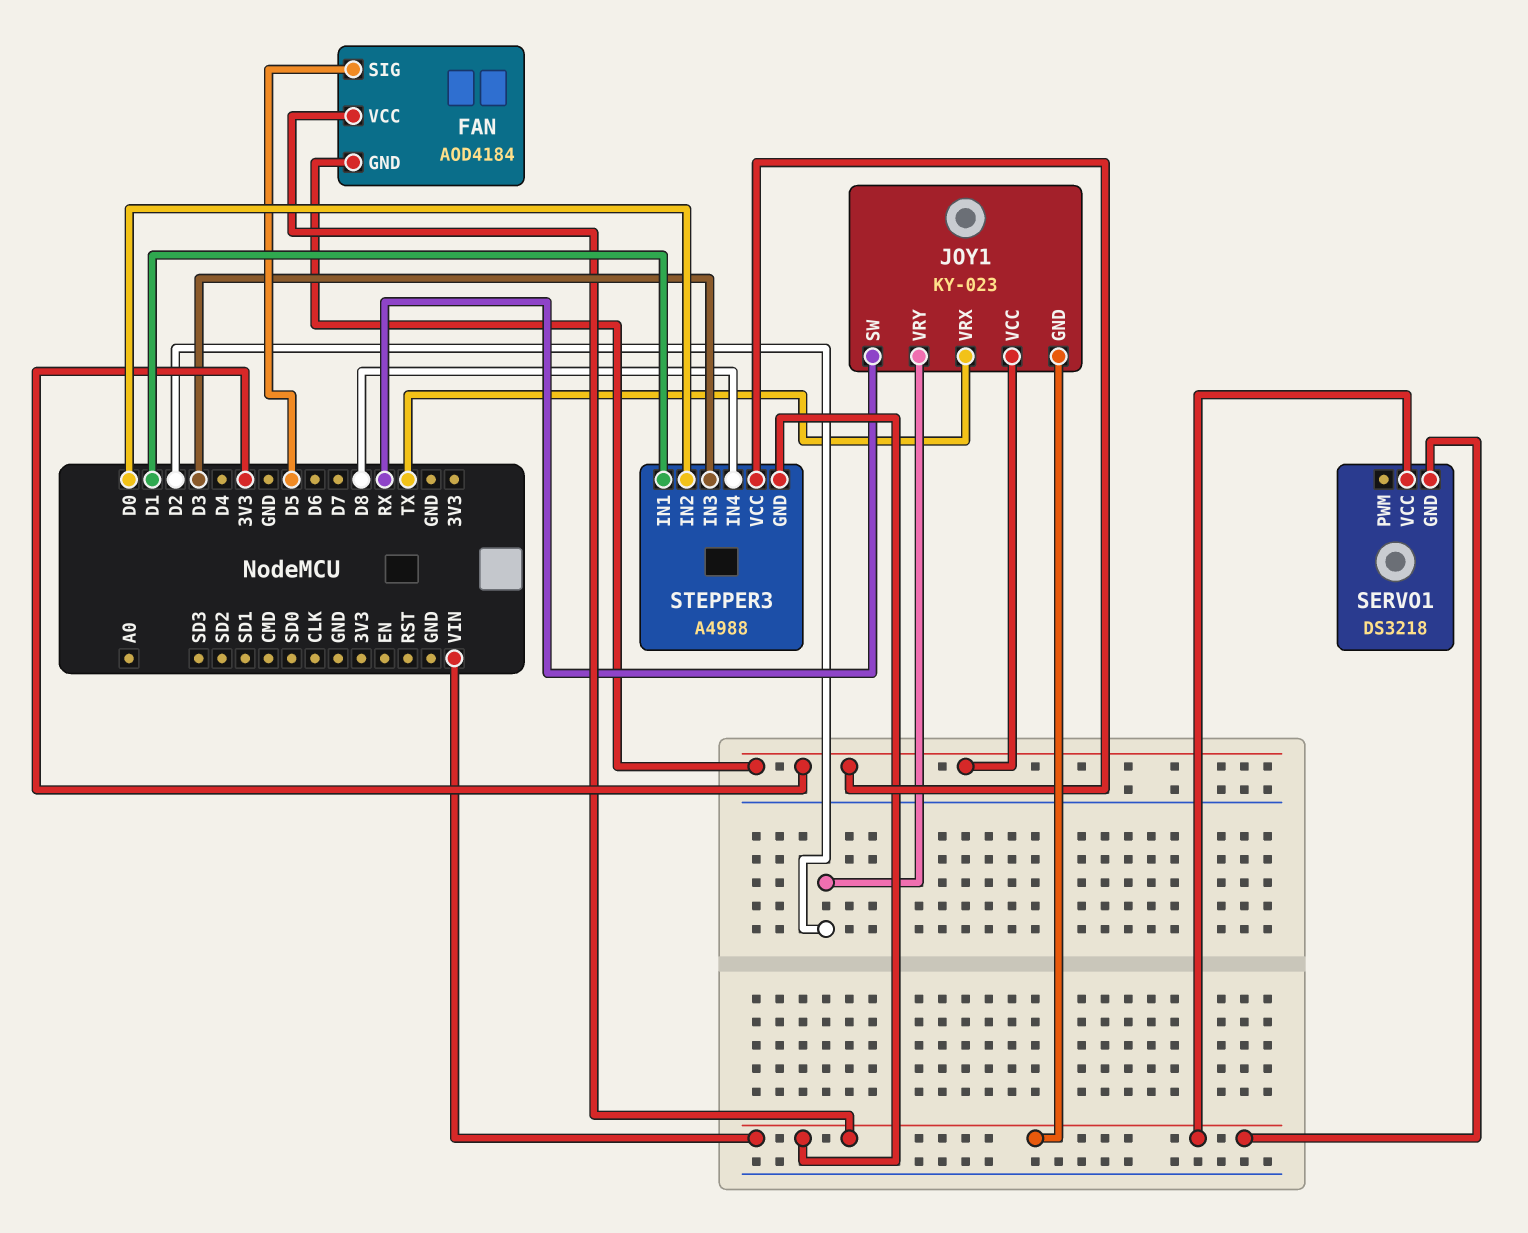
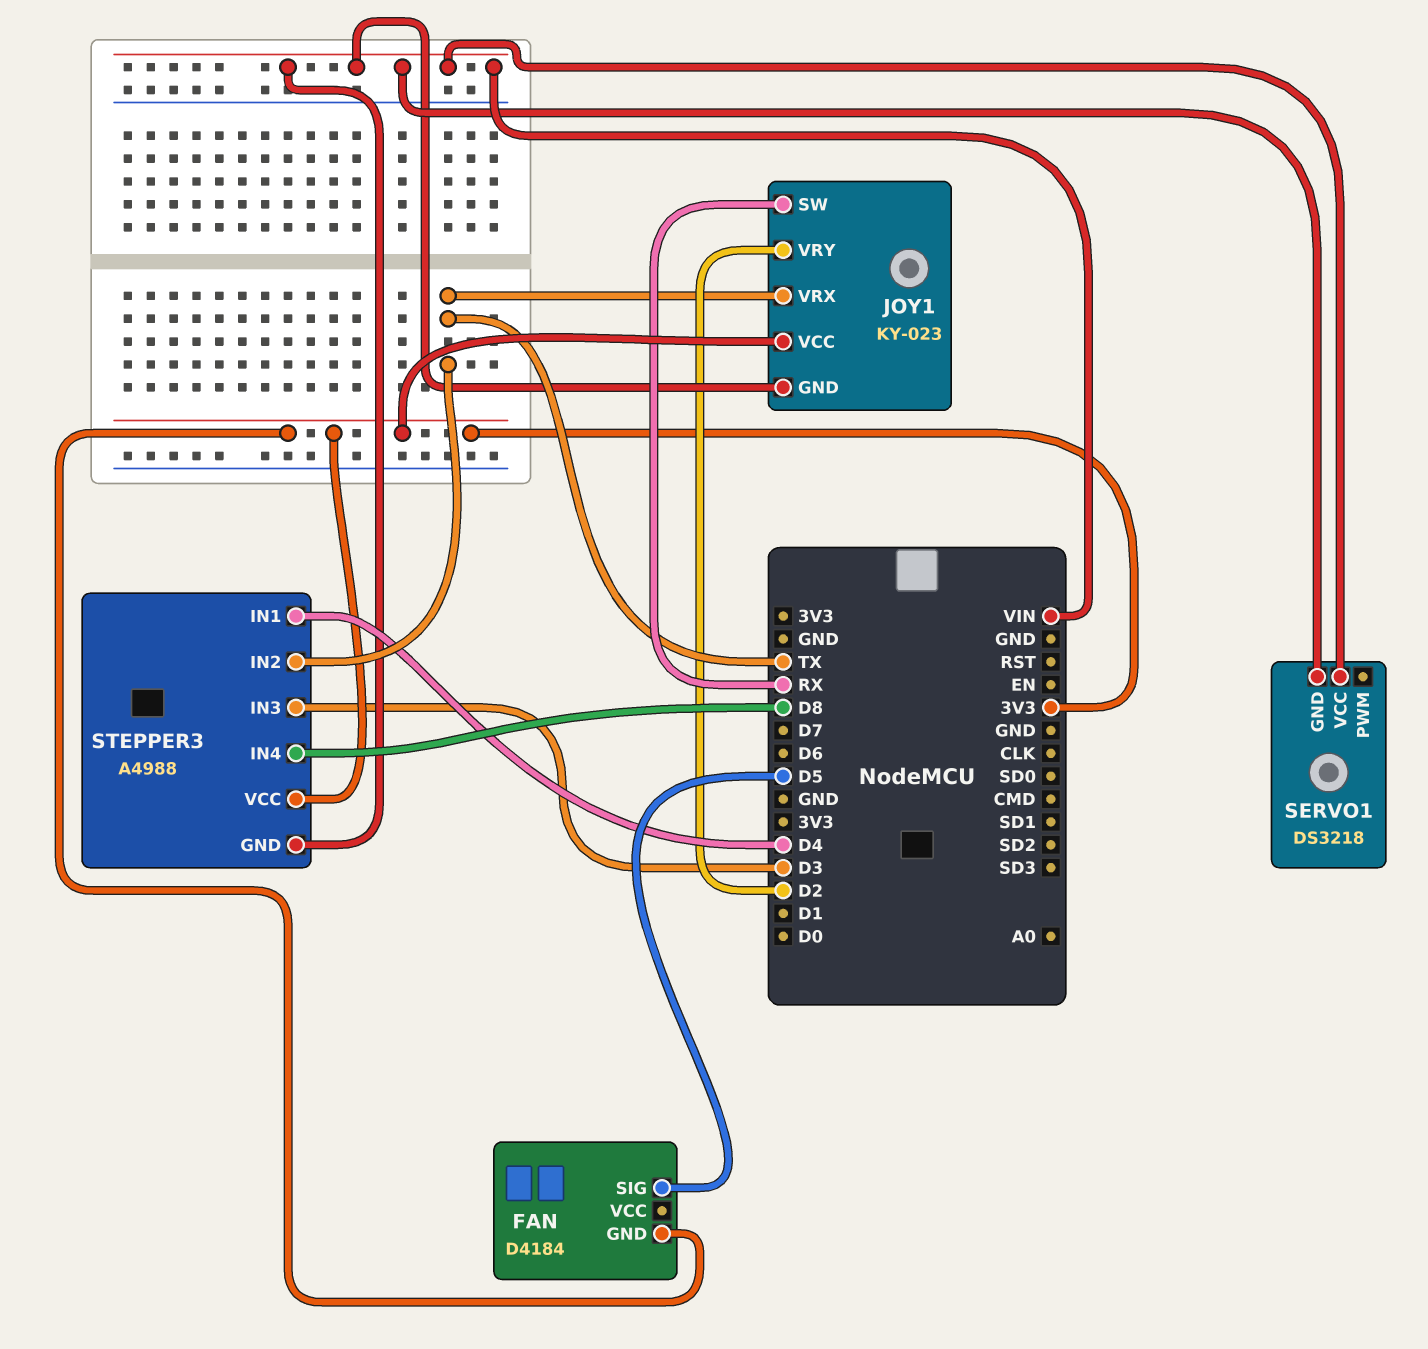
FAN: AOD4184 -> D4184
FAN pin VCC: VIN -> none
STEPPER3 pin IN1: D1 -> D4
STEPPER3 pin IN2: D0 -> TX

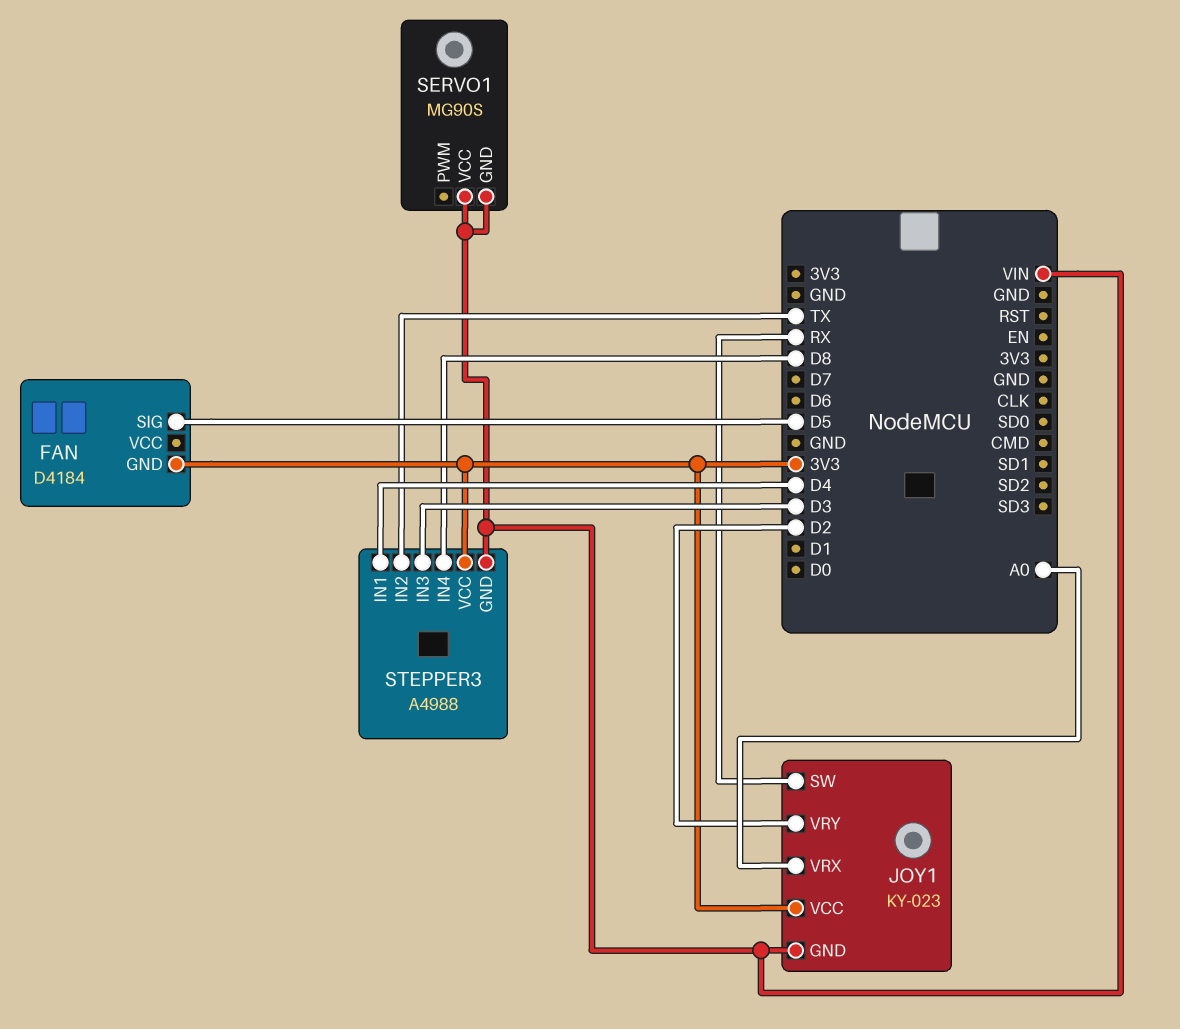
JOY1 pin VRX: TX -> A0
SERVO1: DS3218 -> MG90S

